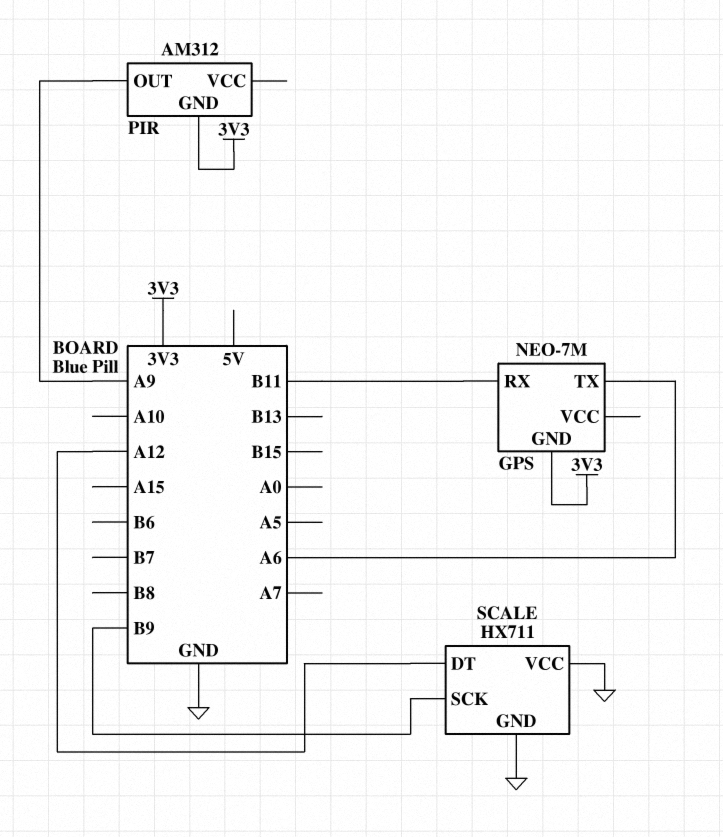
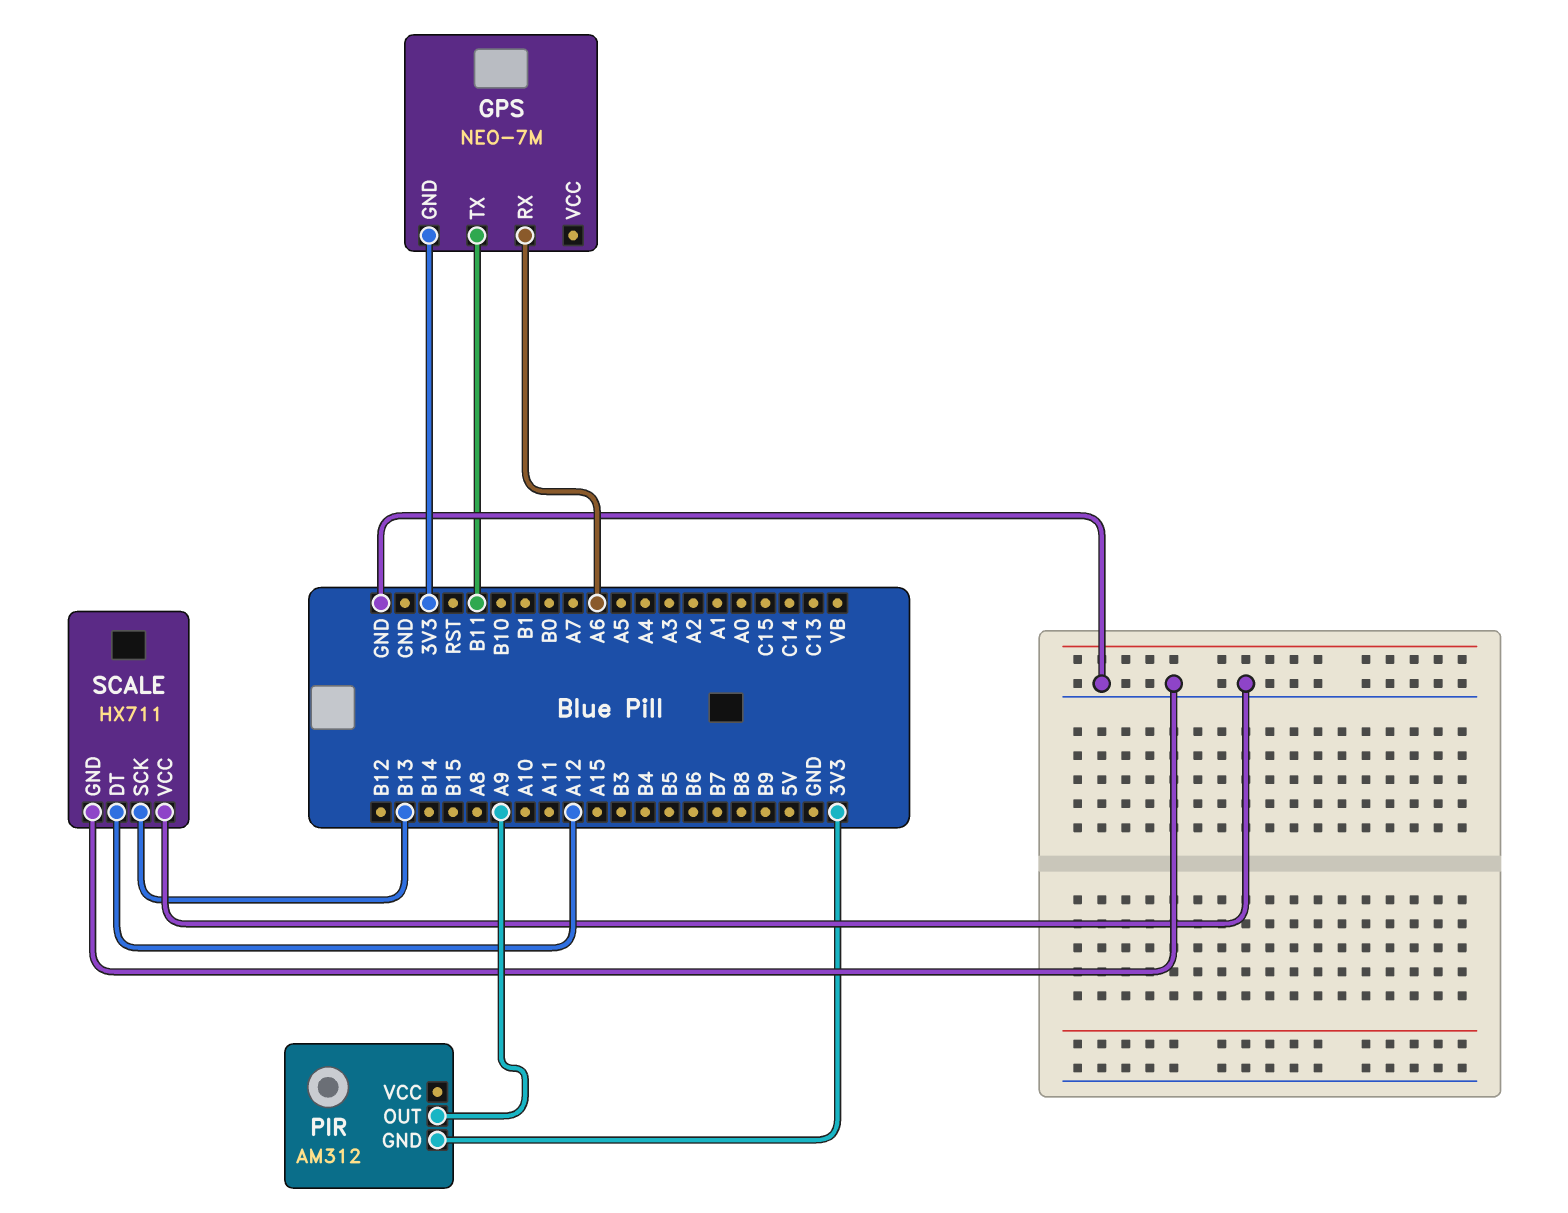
GPS pin RX: B11 -> A6
GPS pin TX: A6 -> B11
SCALE pin SCK: B9 -> B13

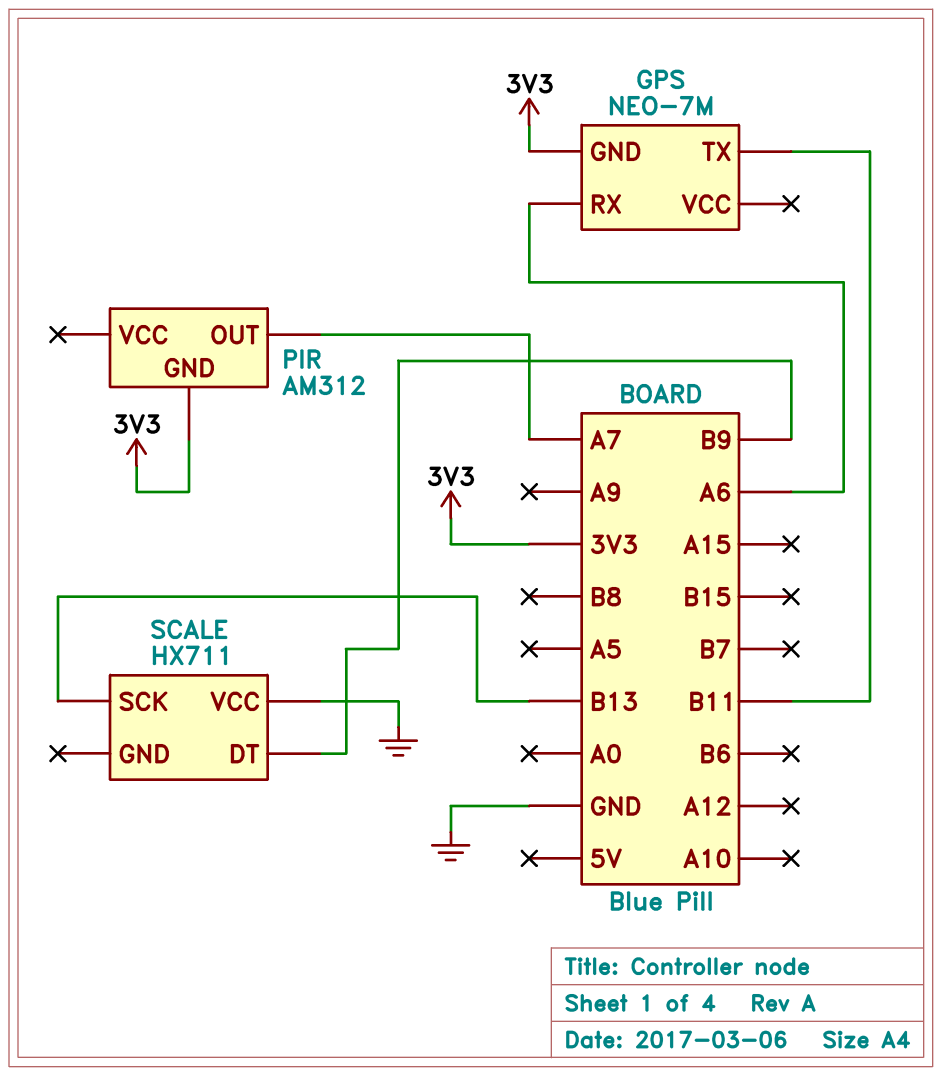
PIR pin OUT: A9 -> A7
SCALE pin DT: A12 -> B9
SCALE pin GND: GND -> none

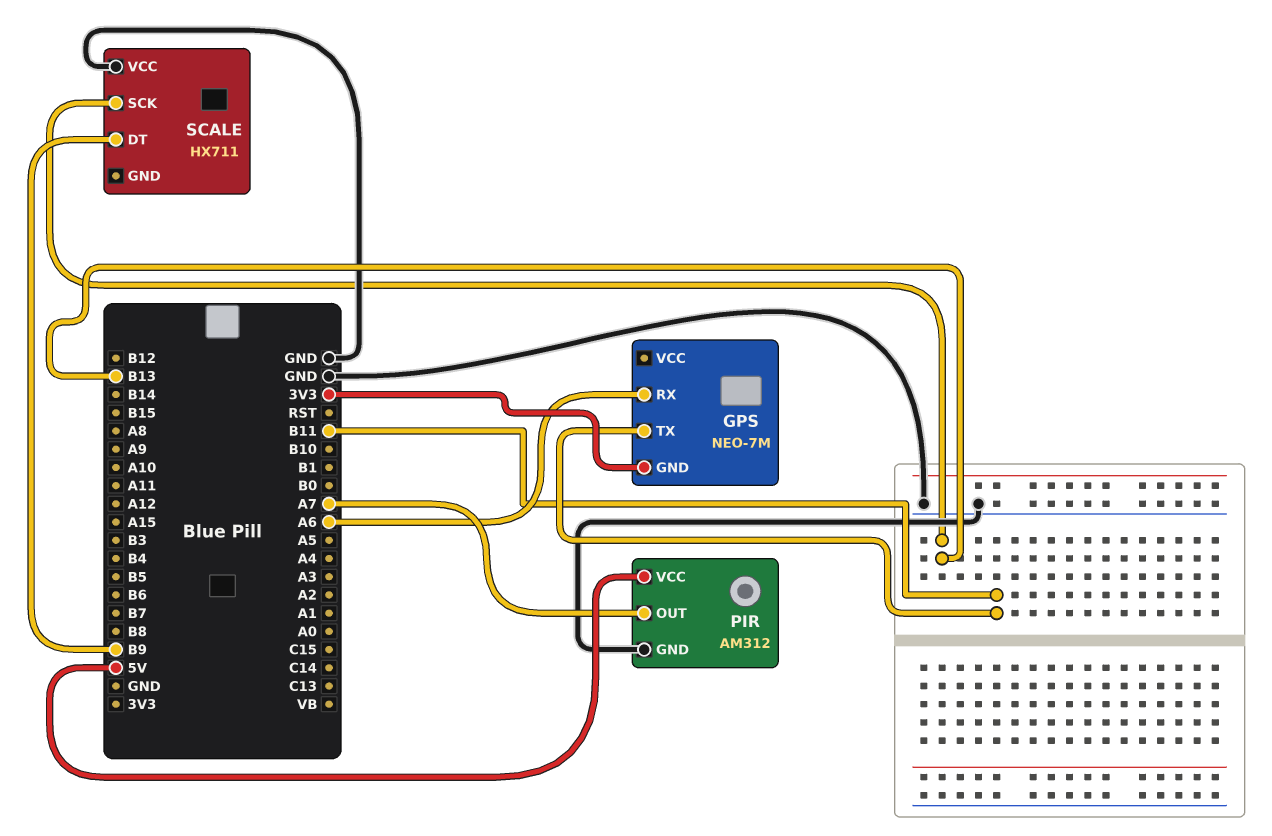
PIR pin GND: 3V3 -> GND
PIR pin VCC: none -> 5V

